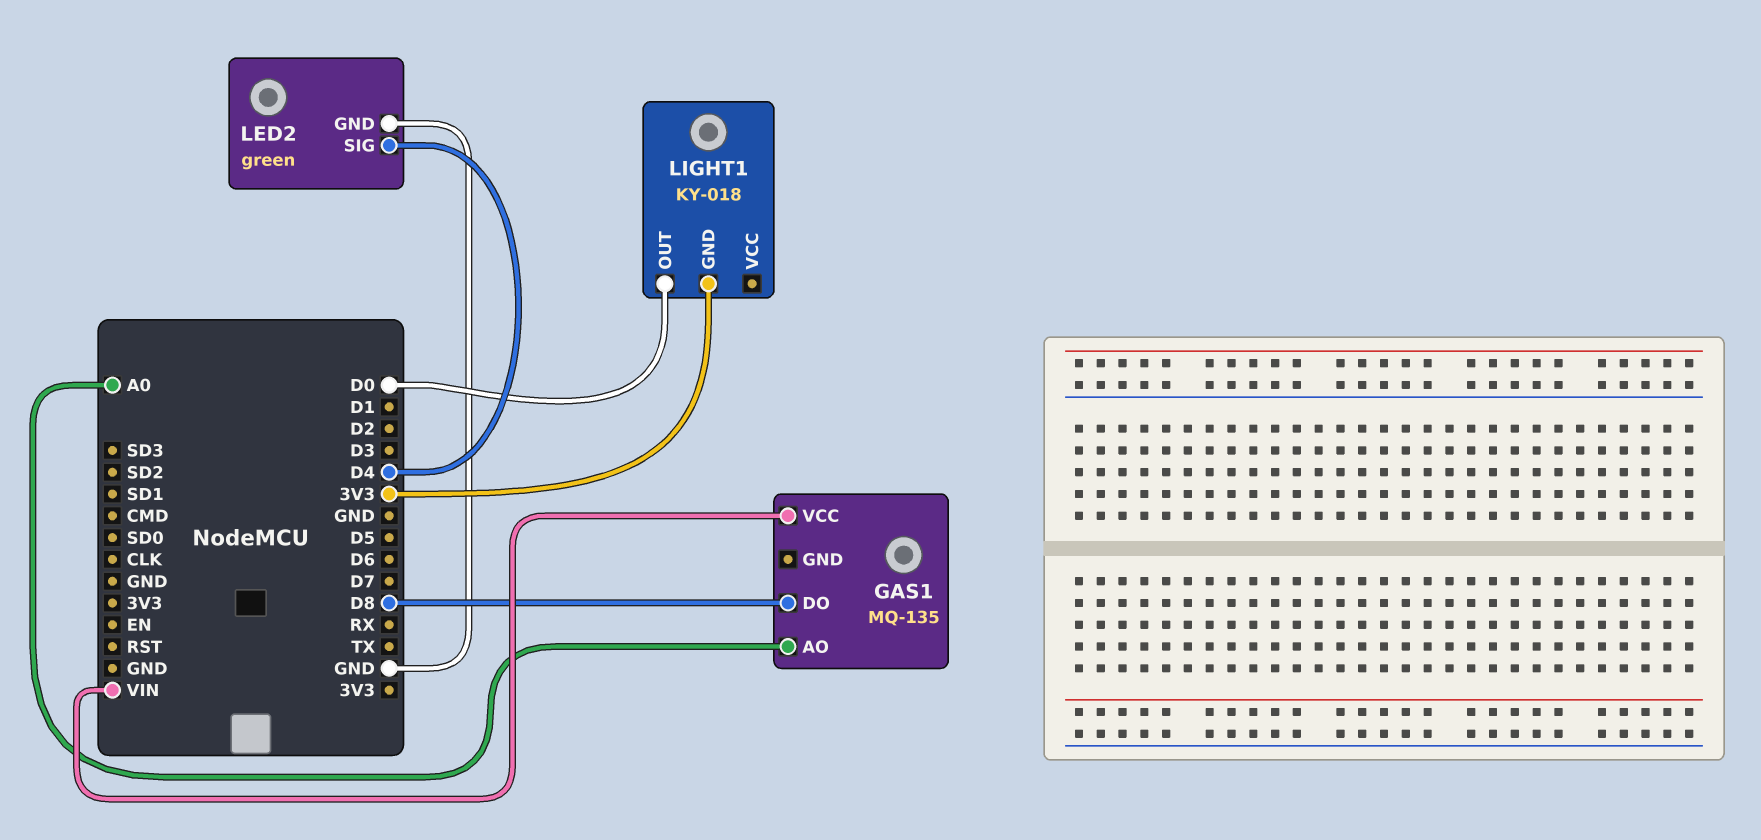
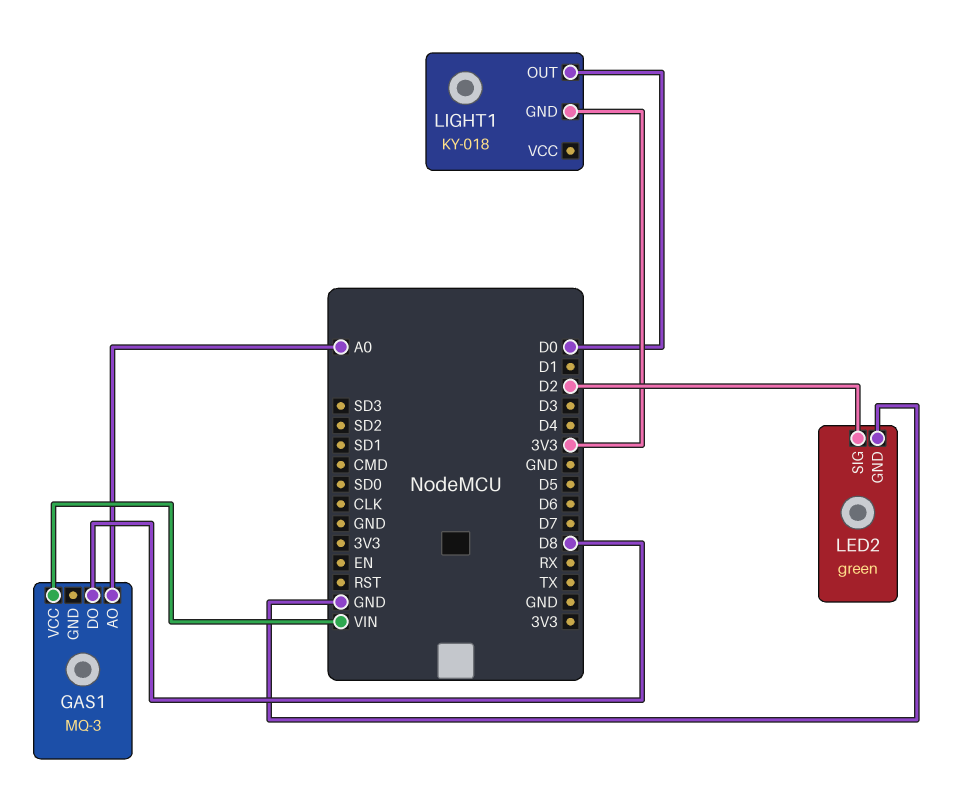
GAS1: MQ-135 -> MQ-3
LED2 pin SIG: D4 -> D2

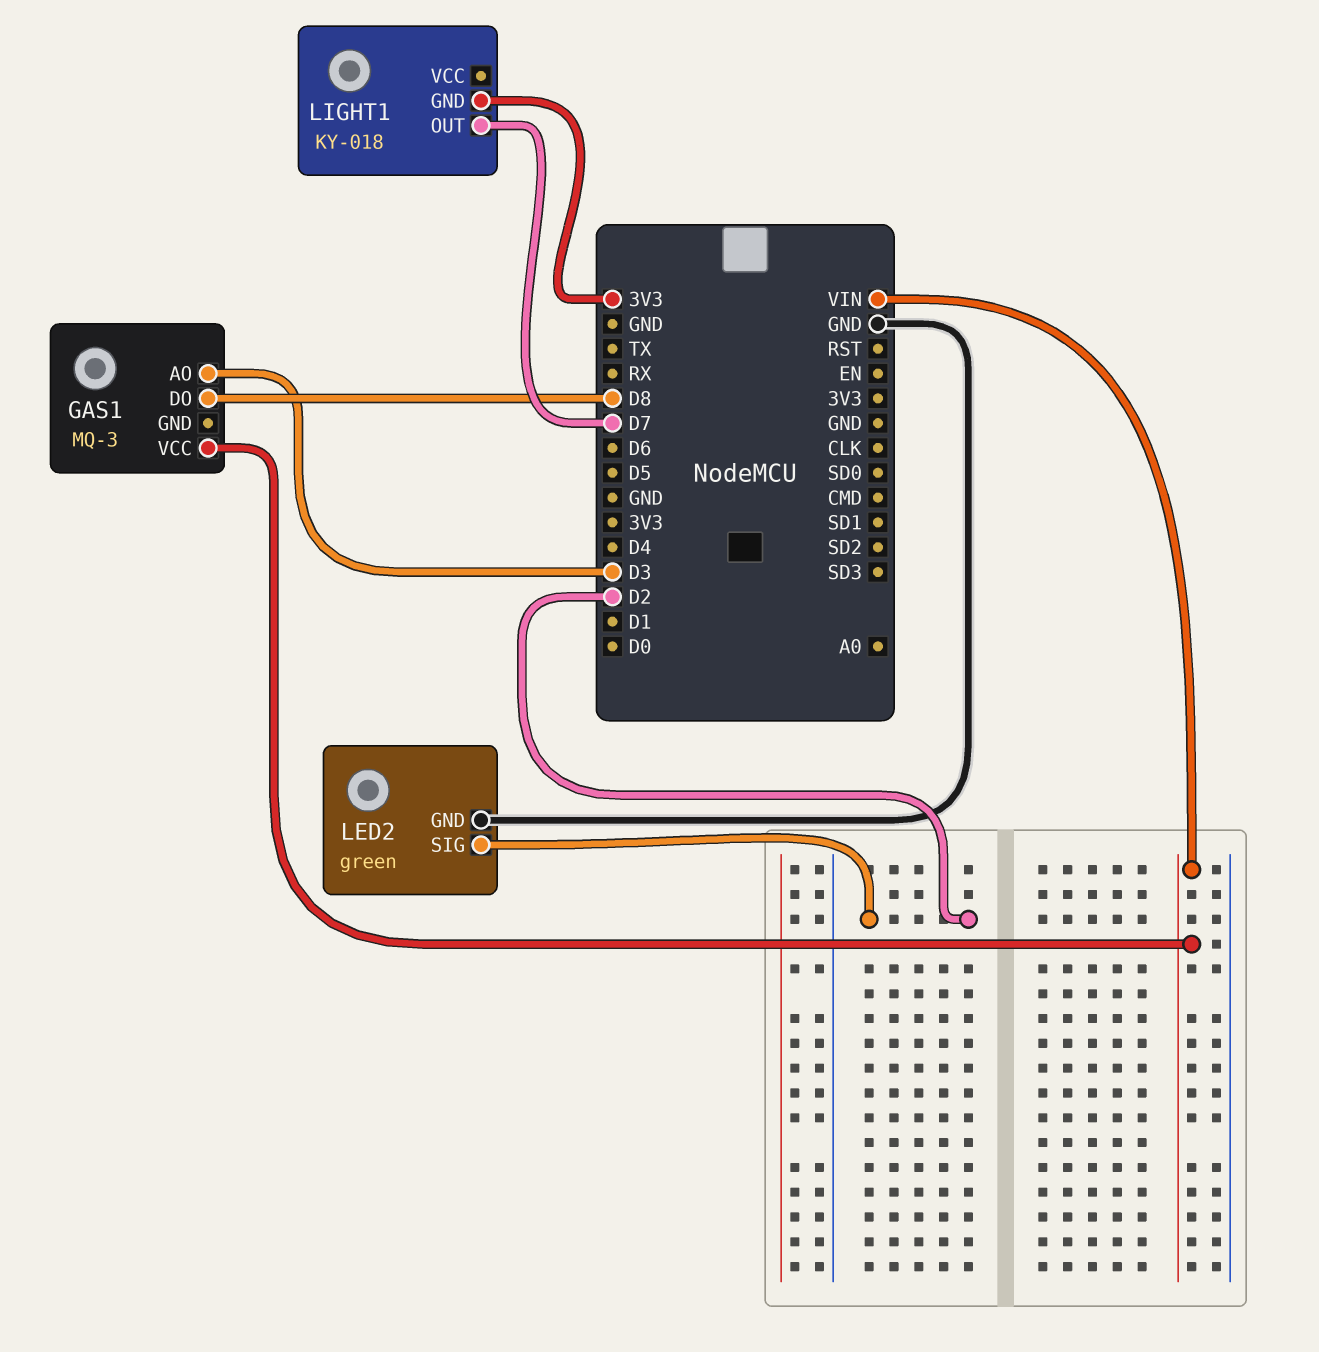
GAS1 pin AO: A0 -> D3
LIGHT1 pin OUT: D0 -> D7

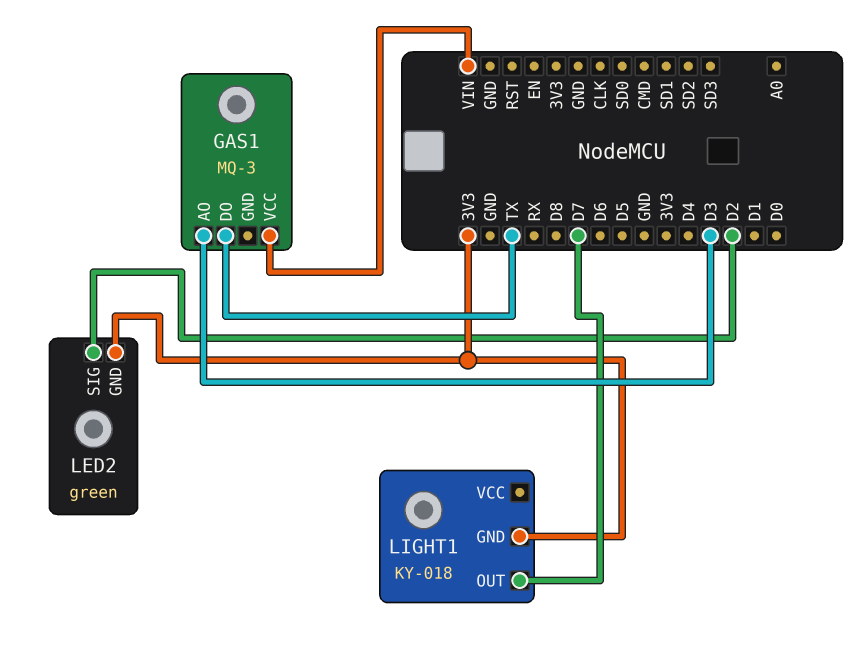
GAS1 pin DO: D8 -> TX
LED2 pin GND: GND -> 3V3

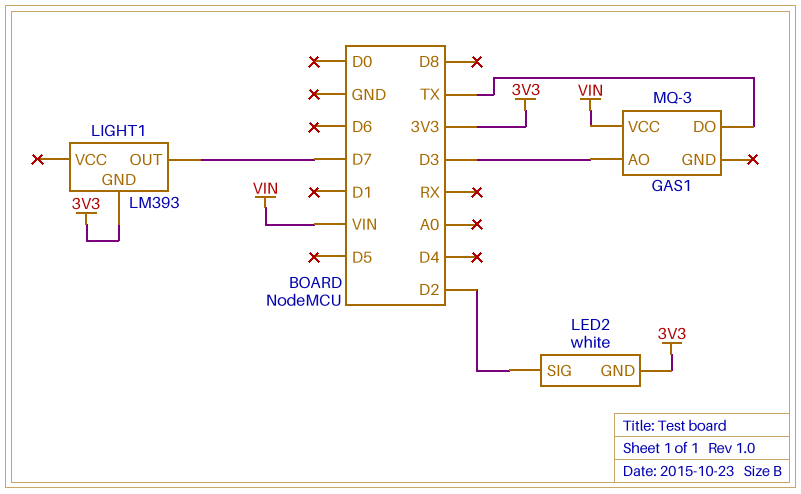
LED2: green -> white
LIGHT1: KY-018 -> LM393

